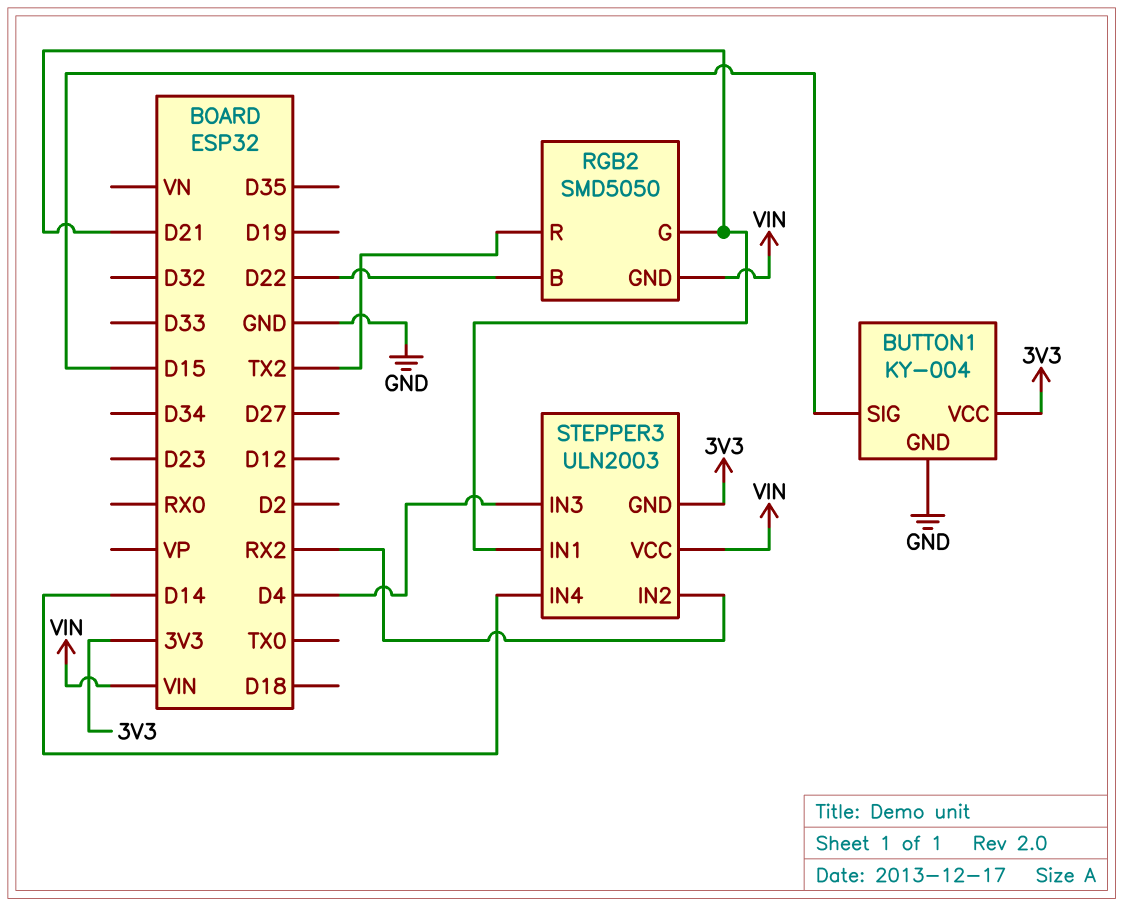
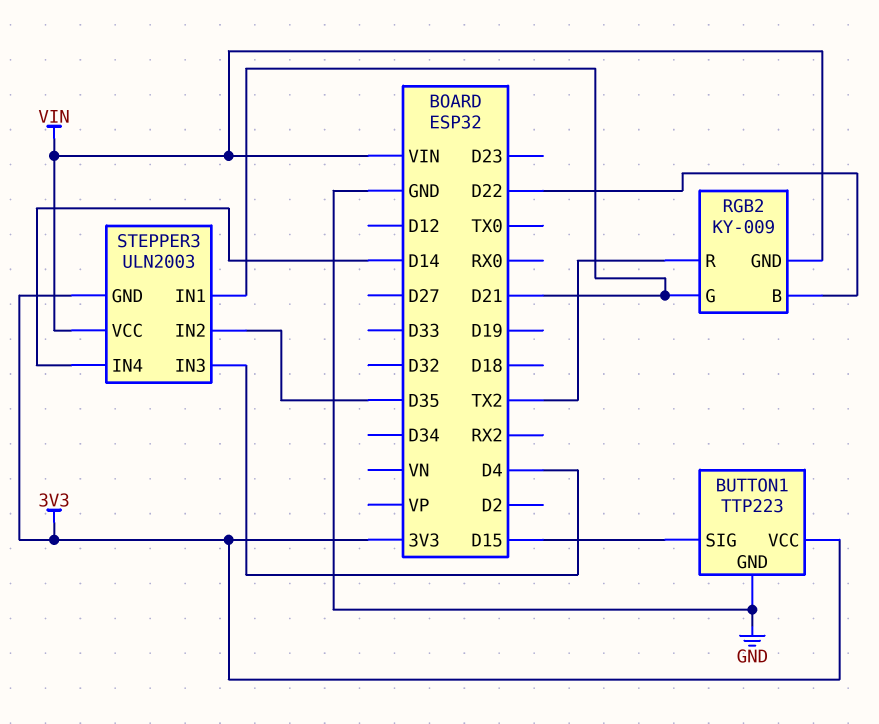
BUTTON1: KY-004 -> TTP223
RGB2: SMD5050 -> KY-009
STEPPER3 pin IN2: RX2 -> D35

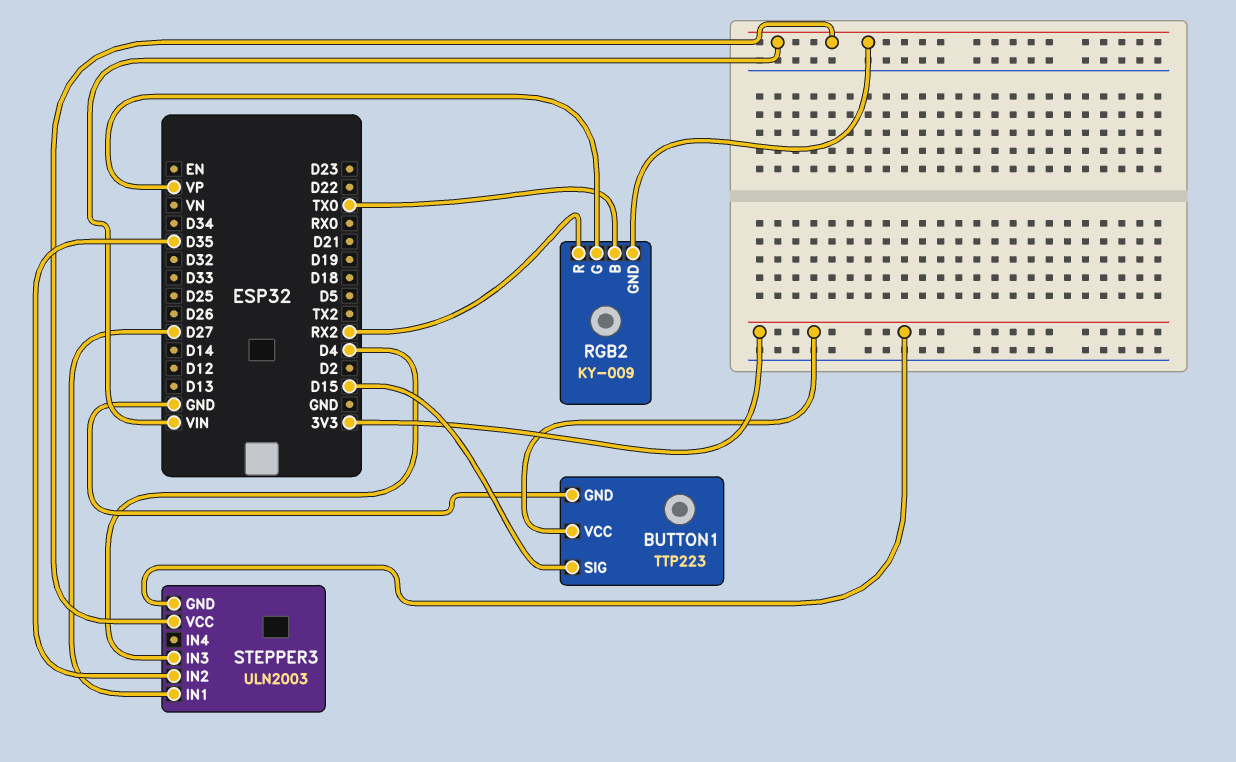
RGB2 pin B: D22 -> TX0
RGB2 pin G: D21 -> VP
RGB2 pin R: TX2 -> RX2
STEPPER3 pin IN1: D21 -> D27
STEPPER3 pin IN4: D14 -> none

